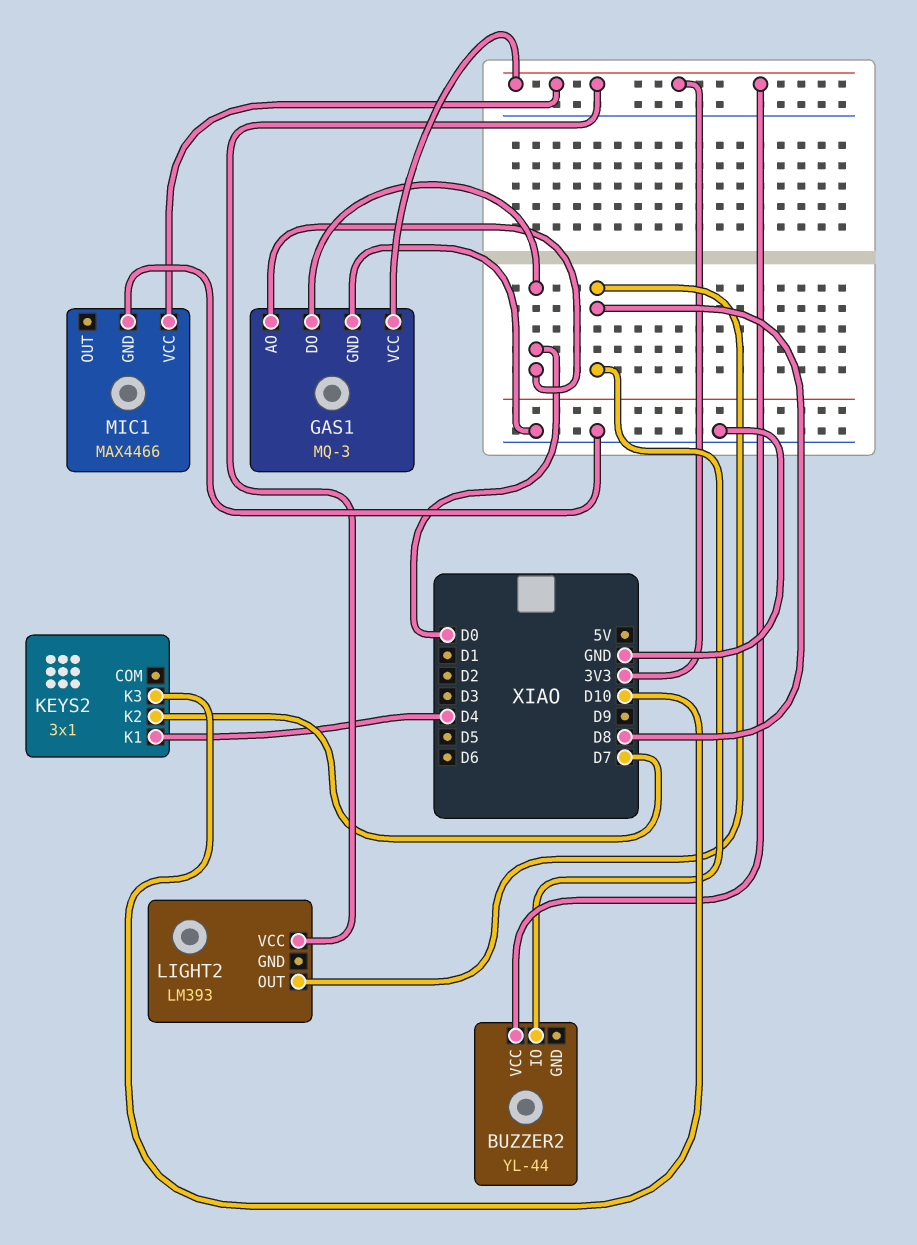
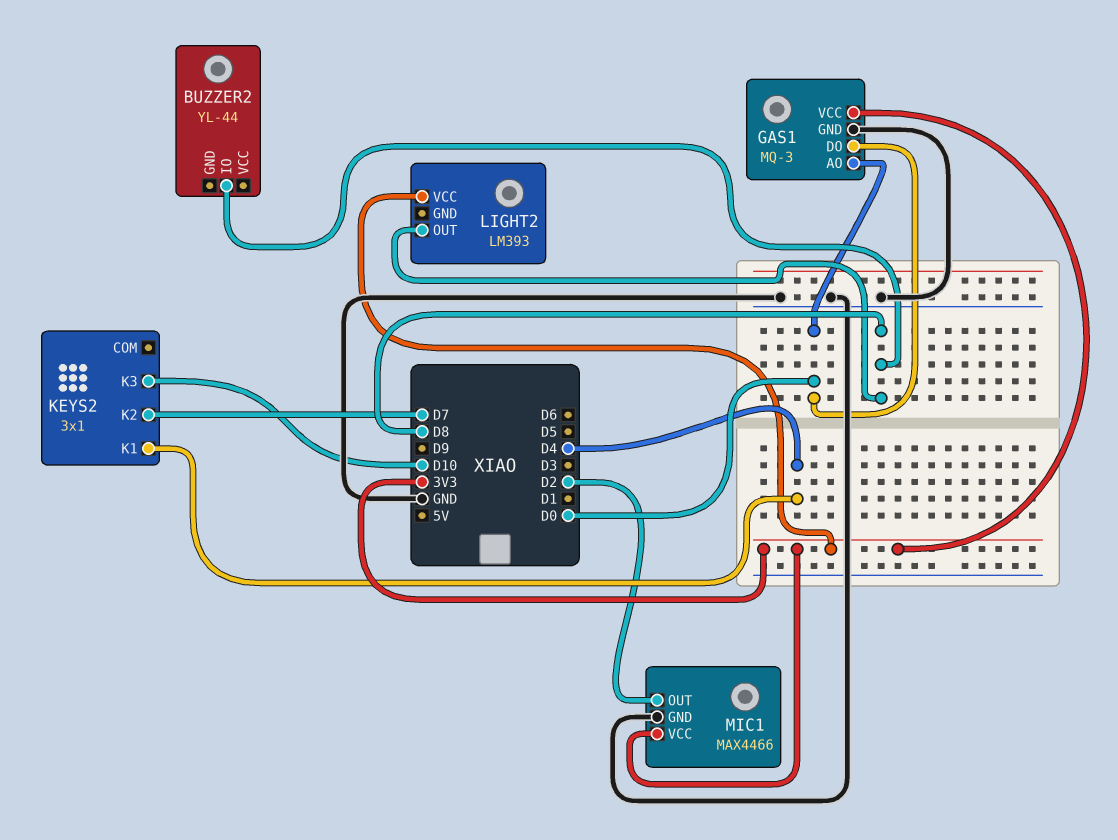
BUZZER2 pin VCC: 3V3 -> none
MIC1 pin OUT: none -> D2

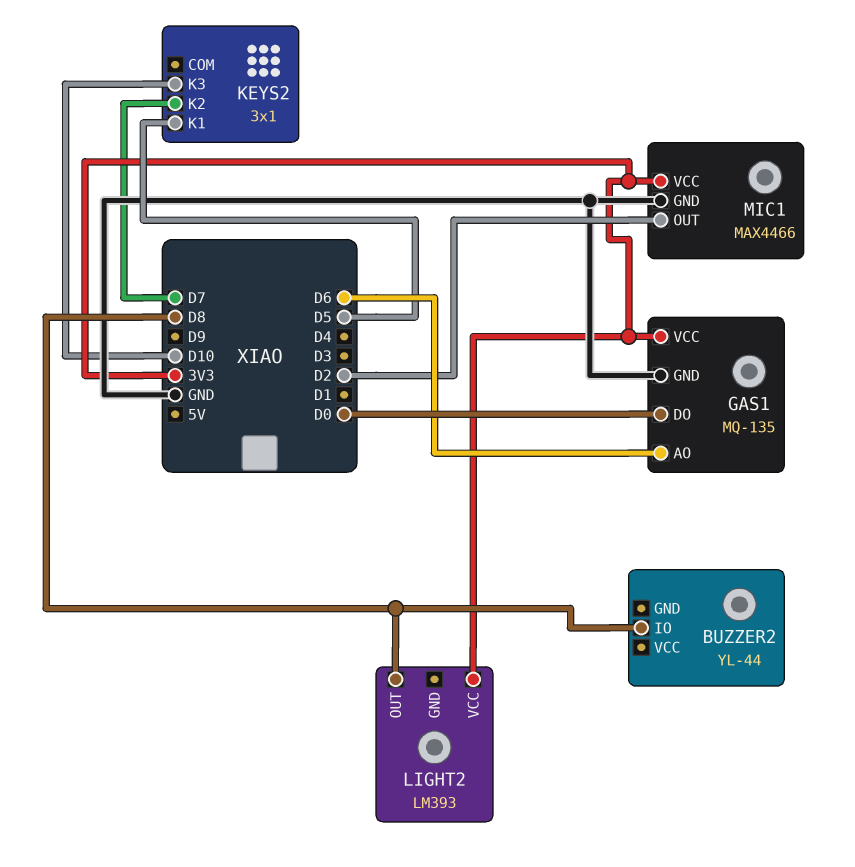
GAS1: MQ-3 -> MQ-135
GAS1 pin AO: D0 -> D6
KEYS2 pin K1: D4 -> D5

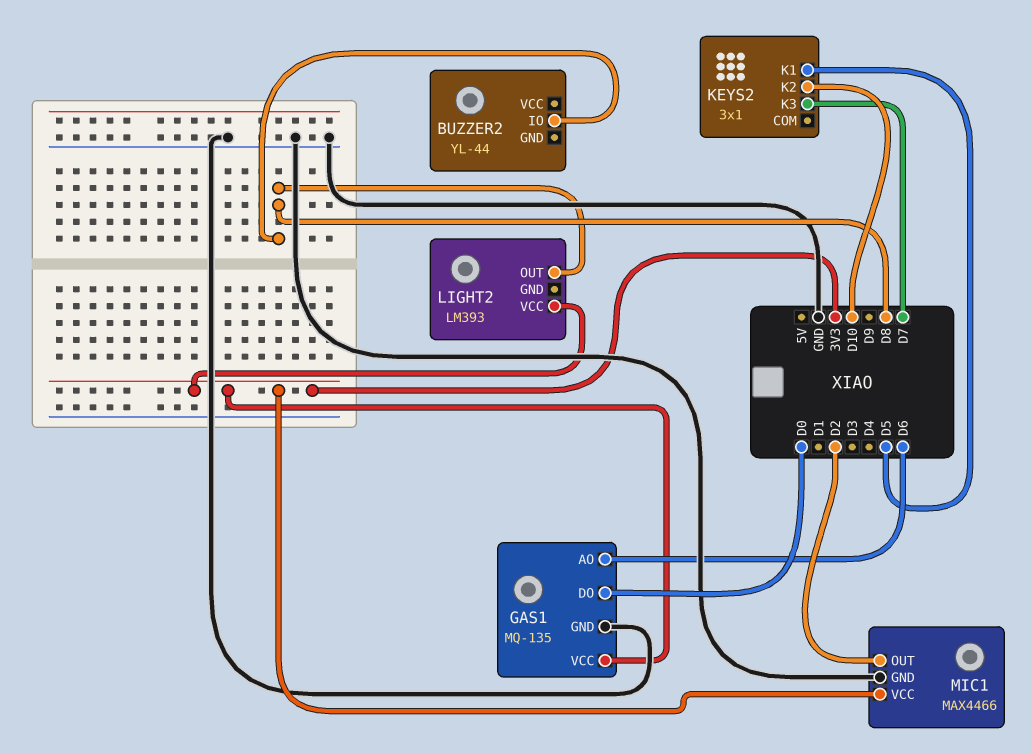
KEYS2 pin K2: D7 -> D10
KEYS2 pin K3: D10 -> D7

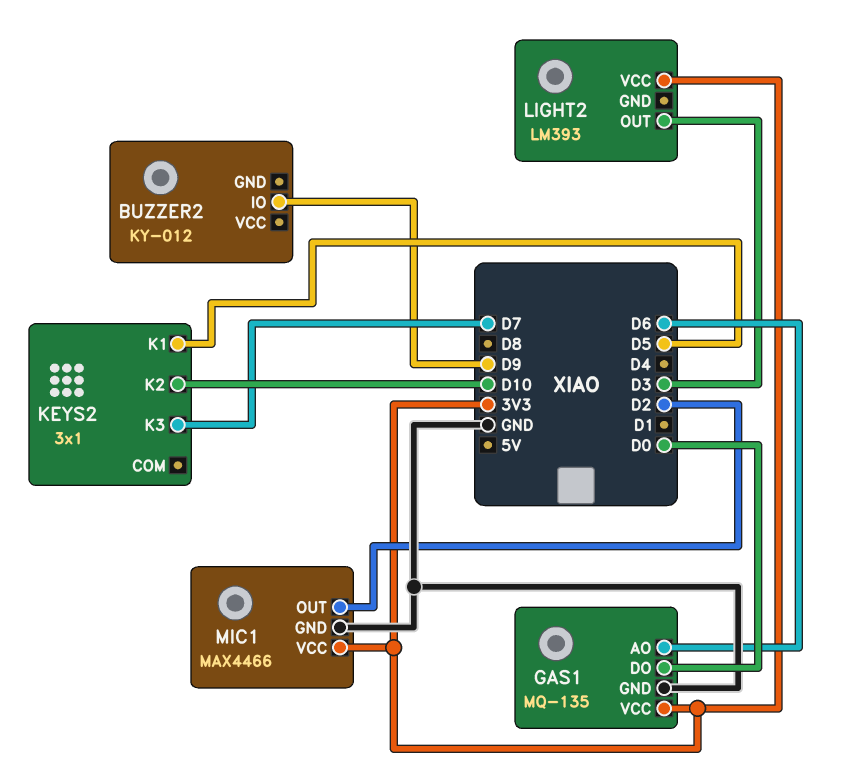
BUZZER2: YL-44 -> KY-012
BUZZER2 pin IO: D8 -> D9
LIGHT2 pin OUT: D8 -> D3

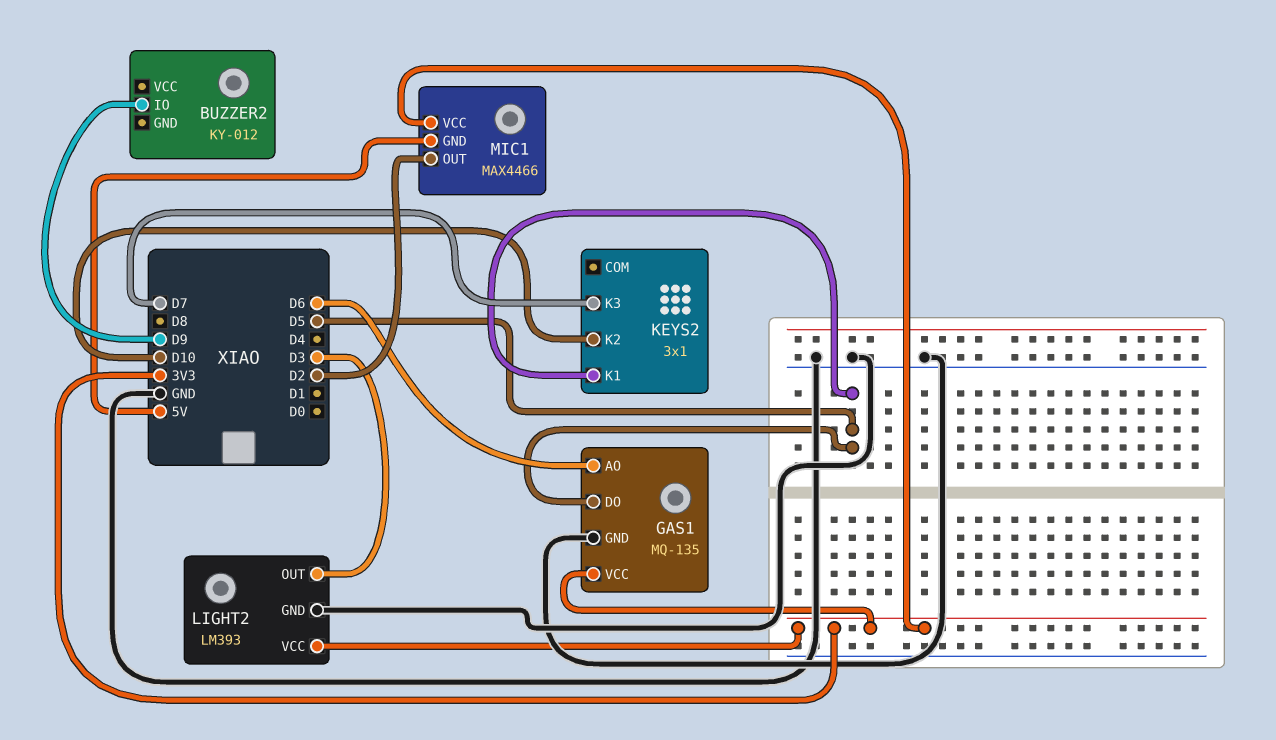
GAS1 pin DO: D0 -> D5
LIGHT2 pin GND: none -> GND
MIC1 pin GND: GND -> 5V

